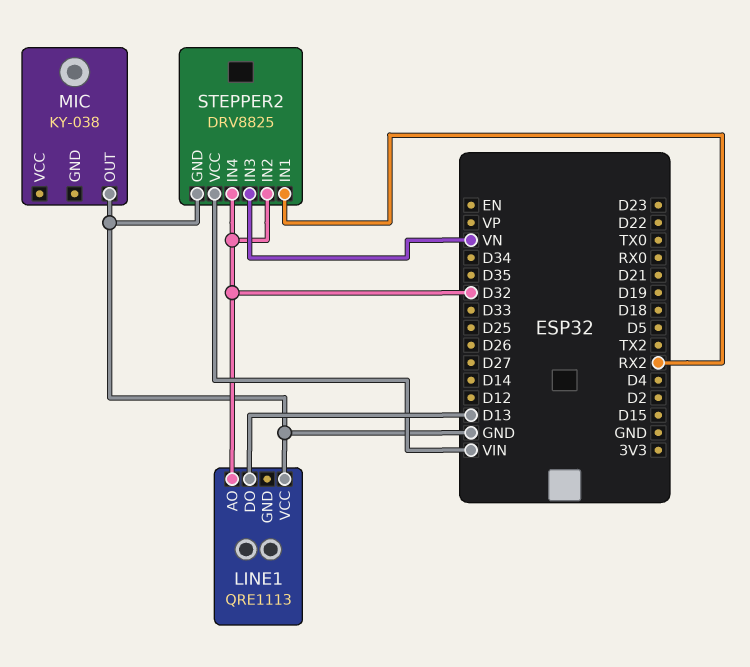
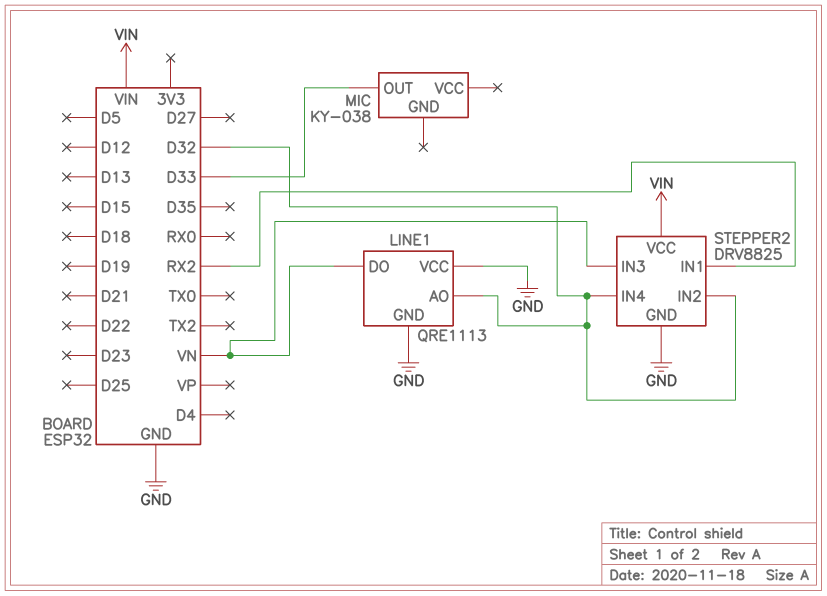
LINE1 pin DO: D13 -> VN
LINE1 pin GND: none -> GND
MIC pin OUT: GND -> D33

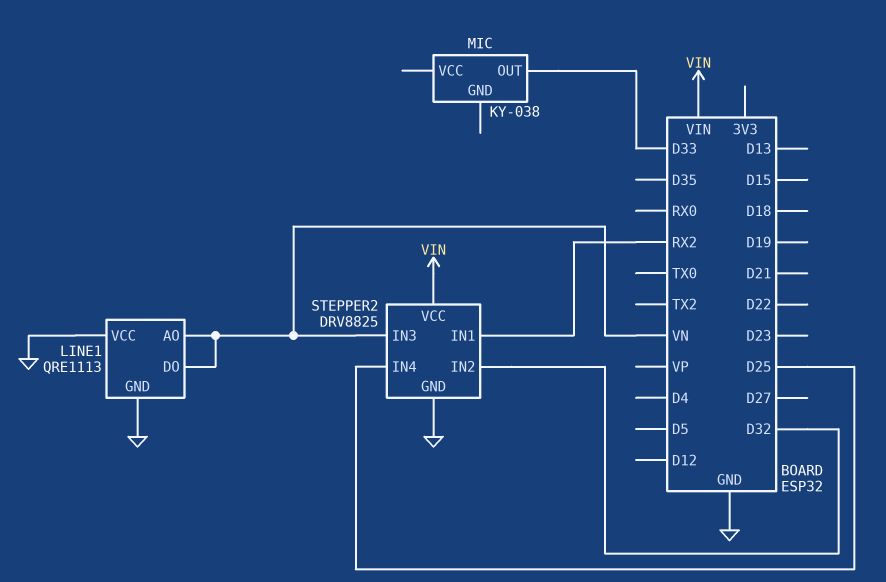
LINE1 pin AO: D32 -> VN
STEPPER2 pin IN4: D32 -> D25

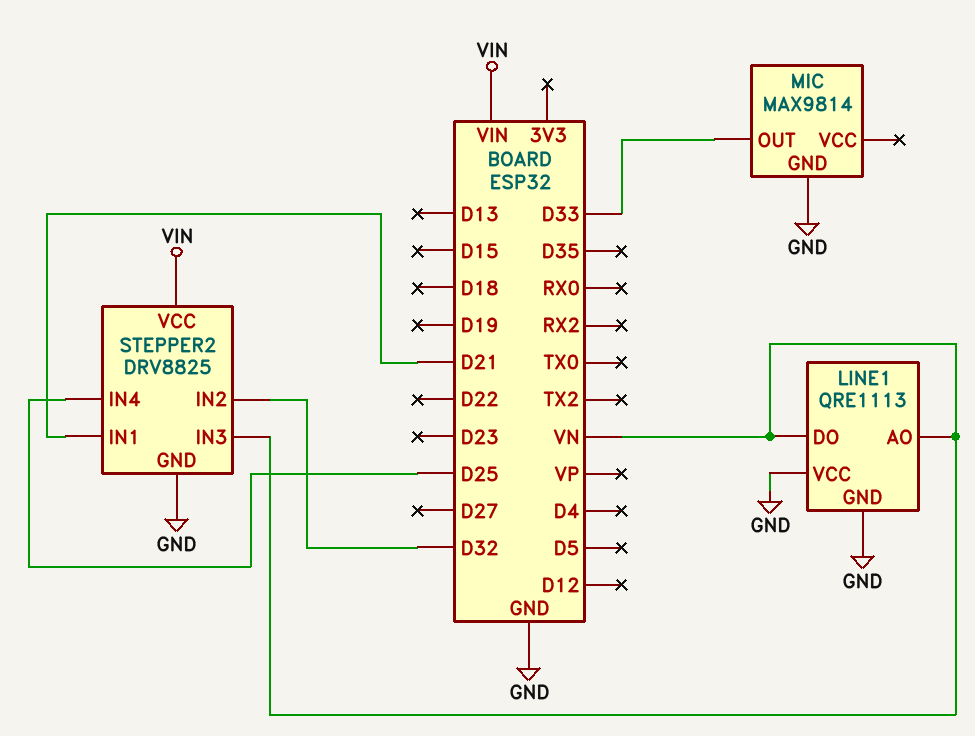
MIC: KY-038 -> MAX9814
MIC pin GND: none -> GND
STEPPER2 pin IN1: RX2 -> D21

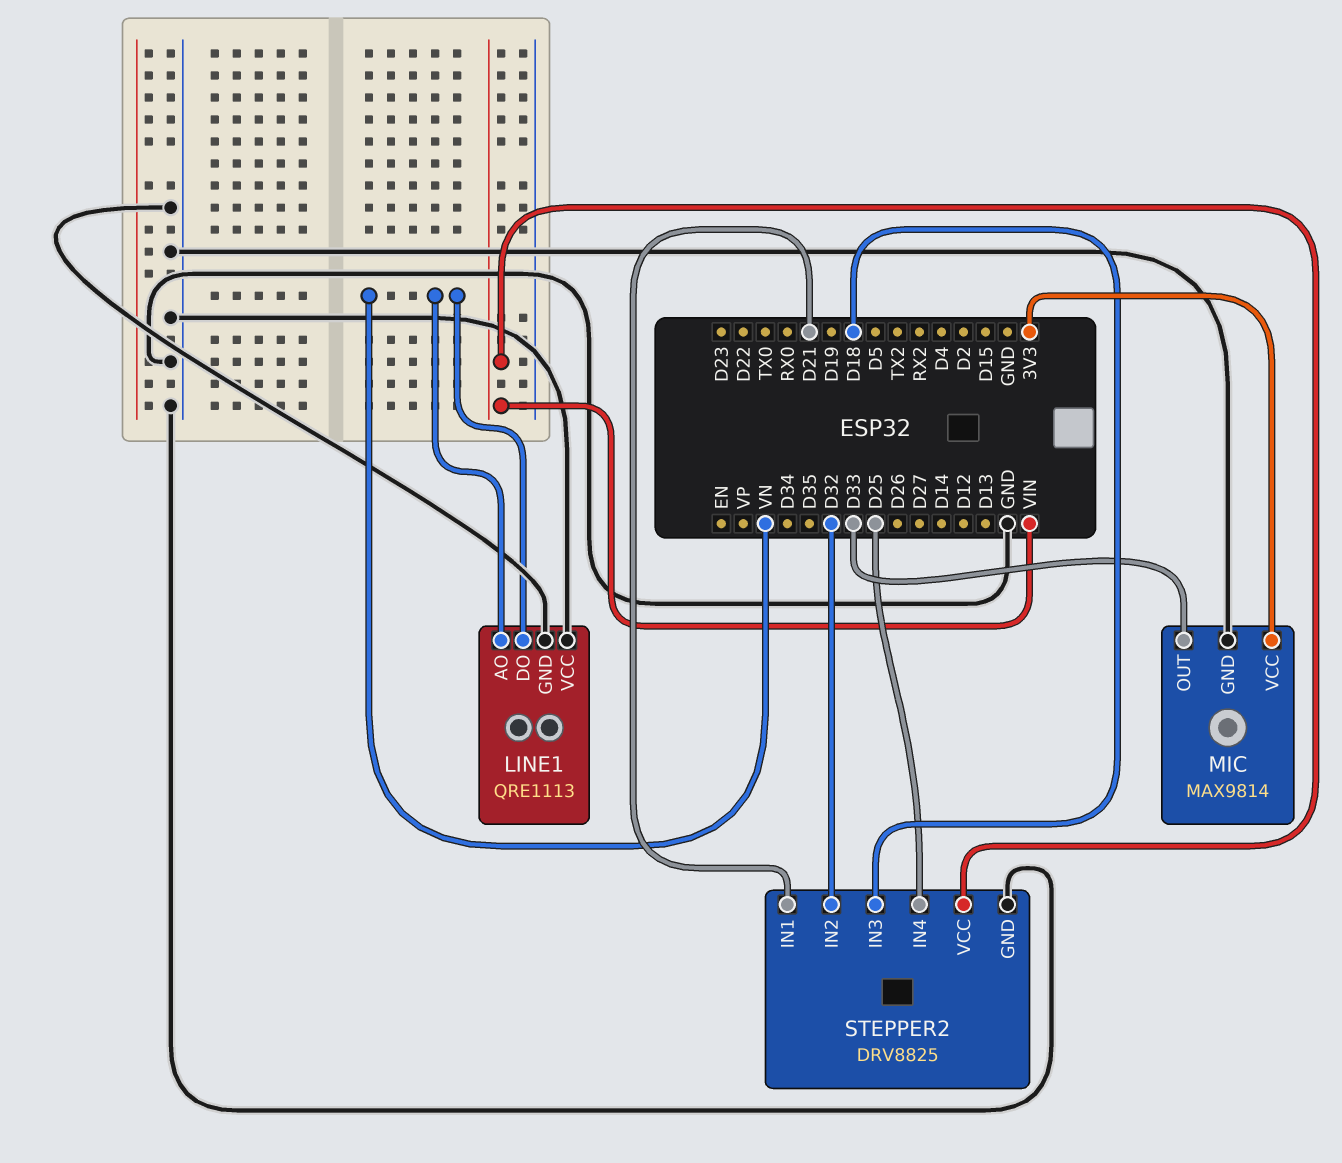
MIC pin VCC: none -> 3V3
STEPPER2 pin IN3: VN -> D18

